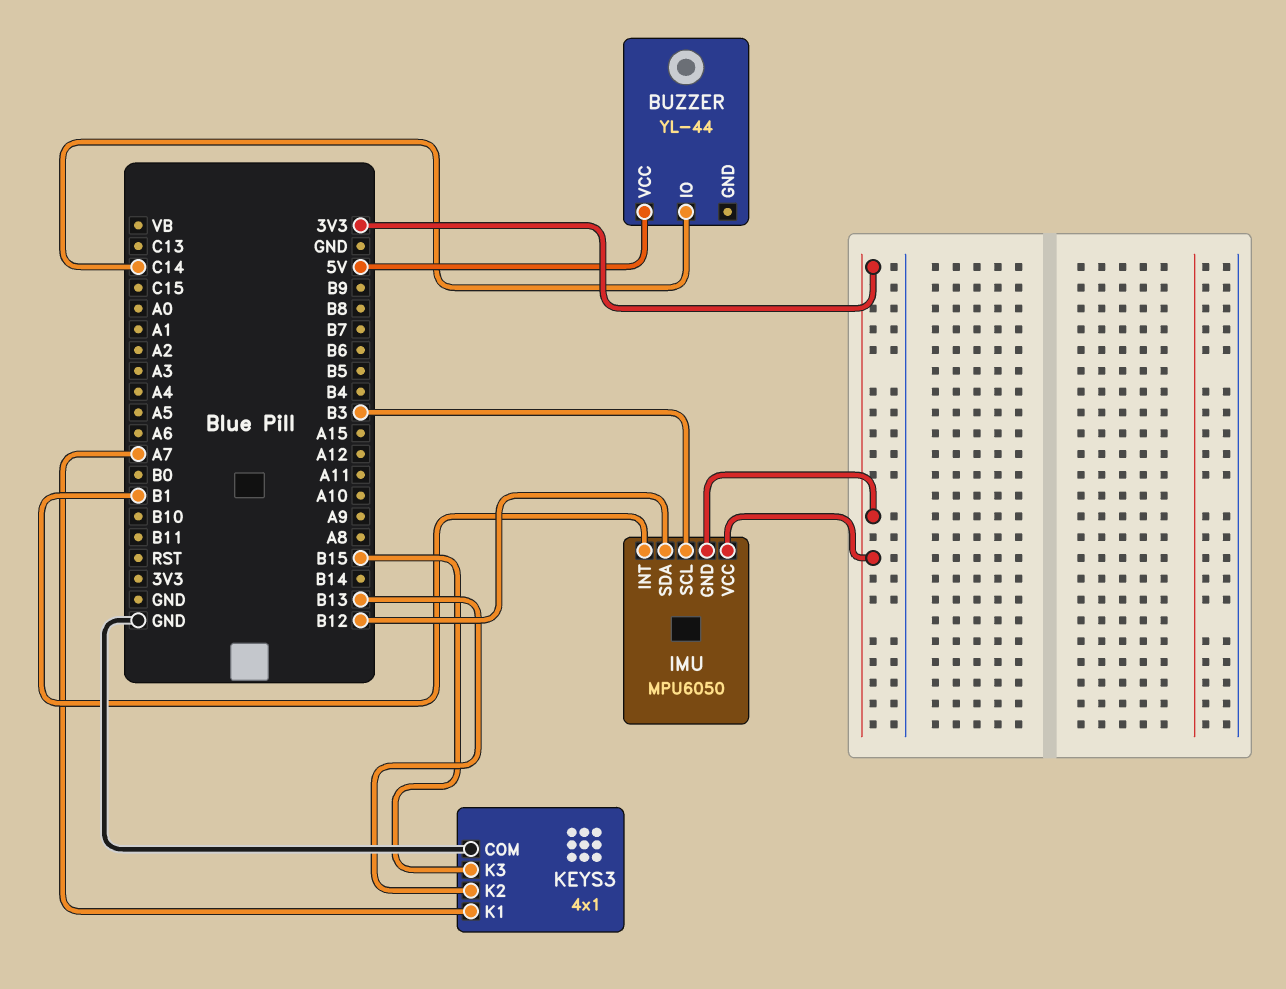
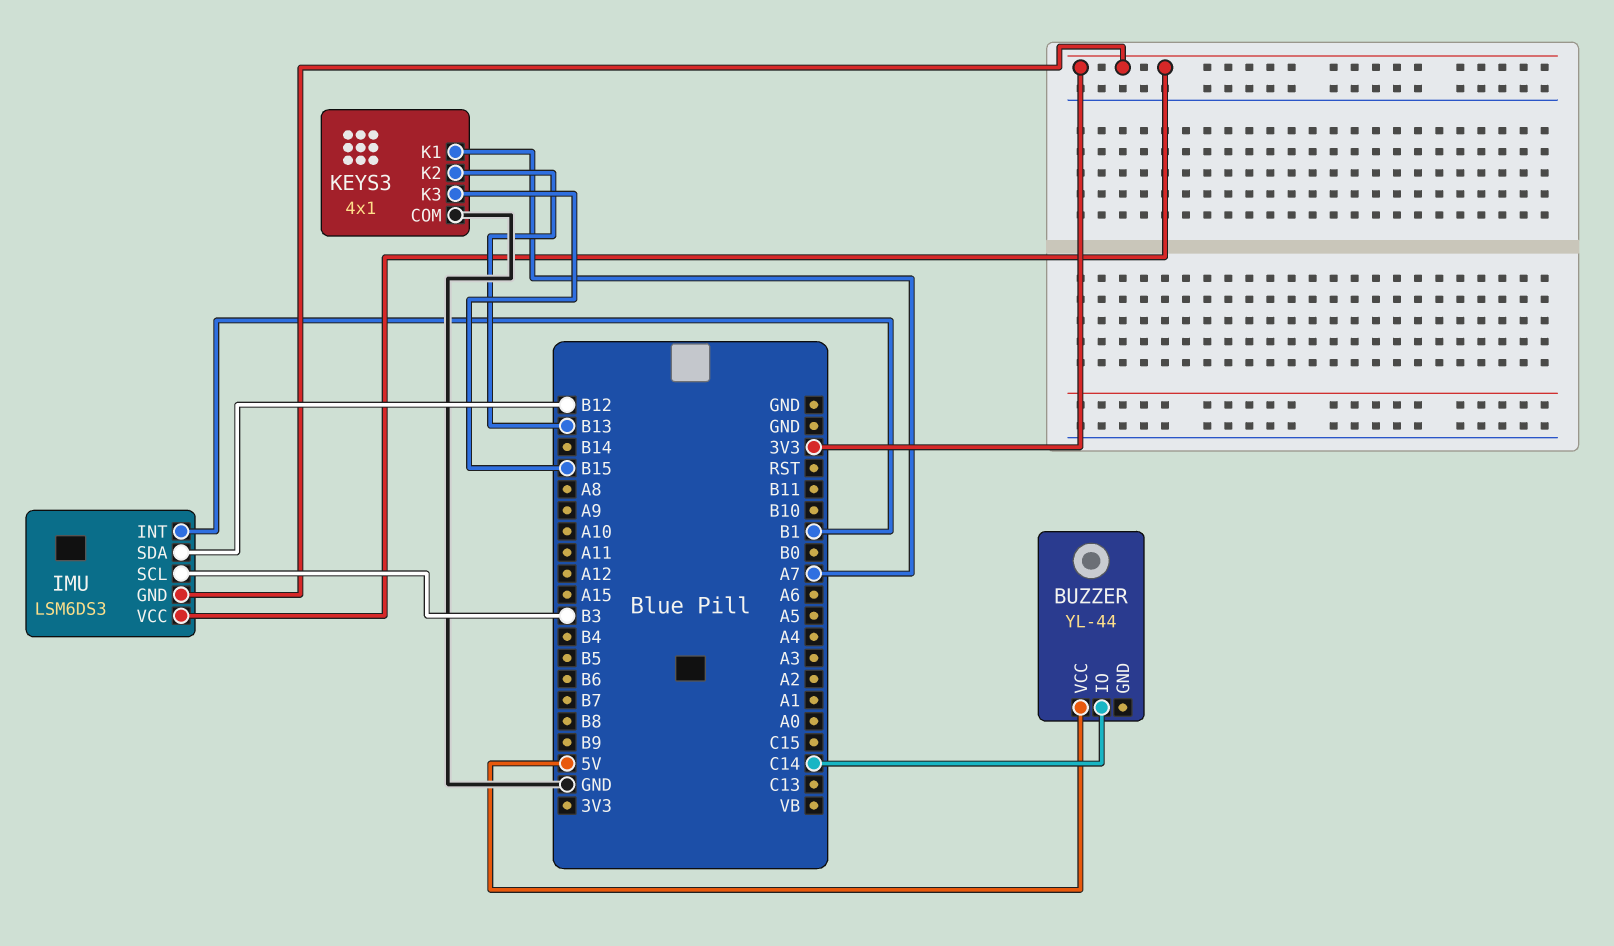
IMU: MPU6050 -> LSM6DS3

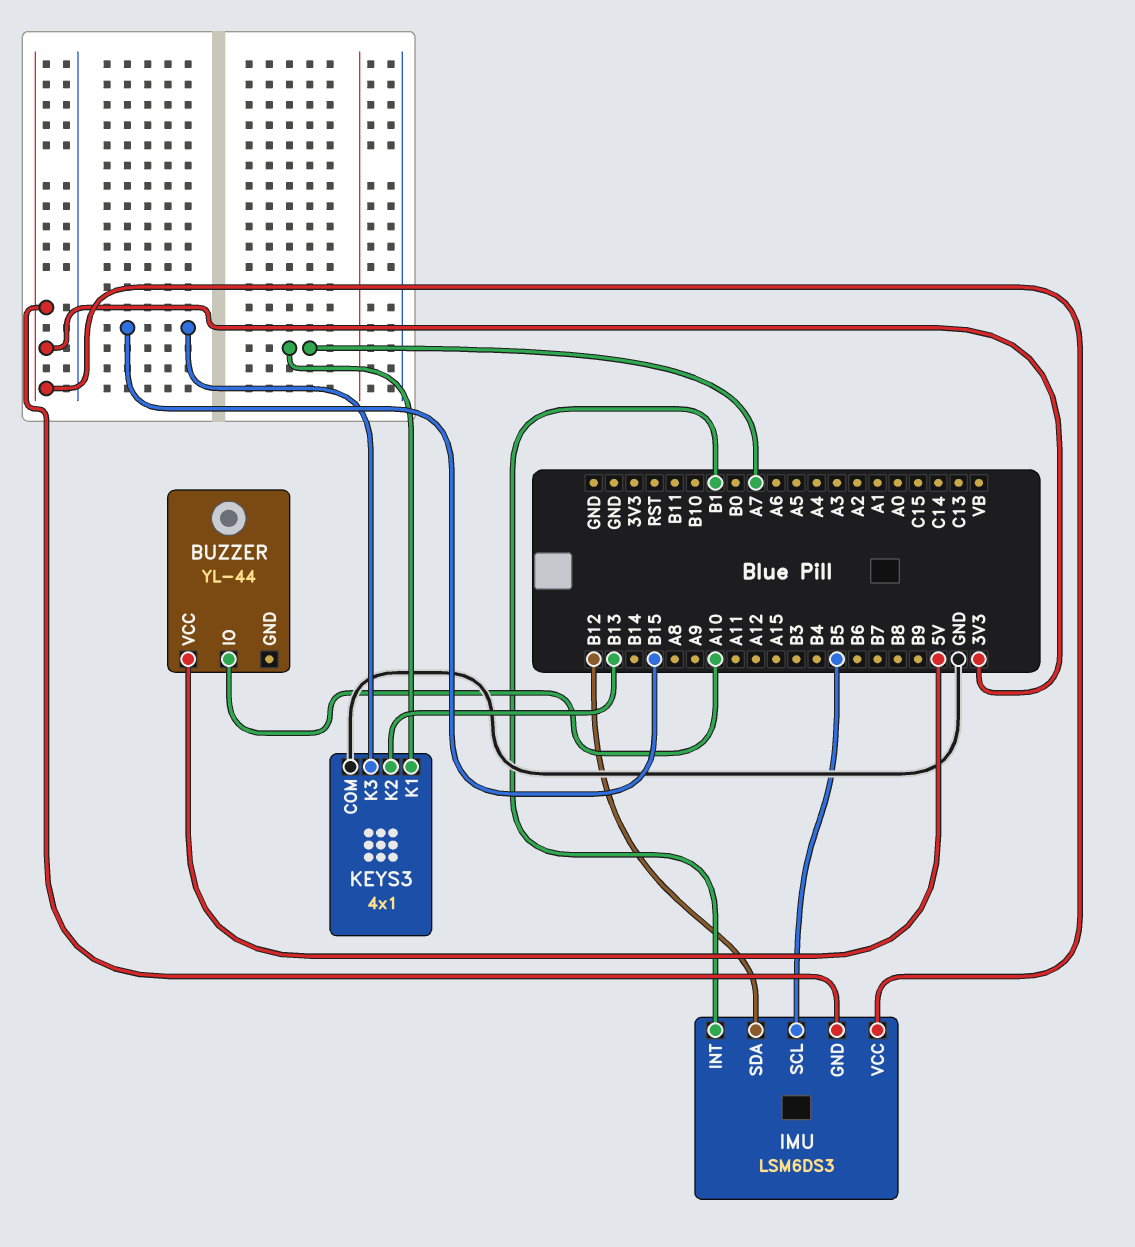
BUZZER pin IO: C14 -> A10
IMU pin SCL: B3 -> B5

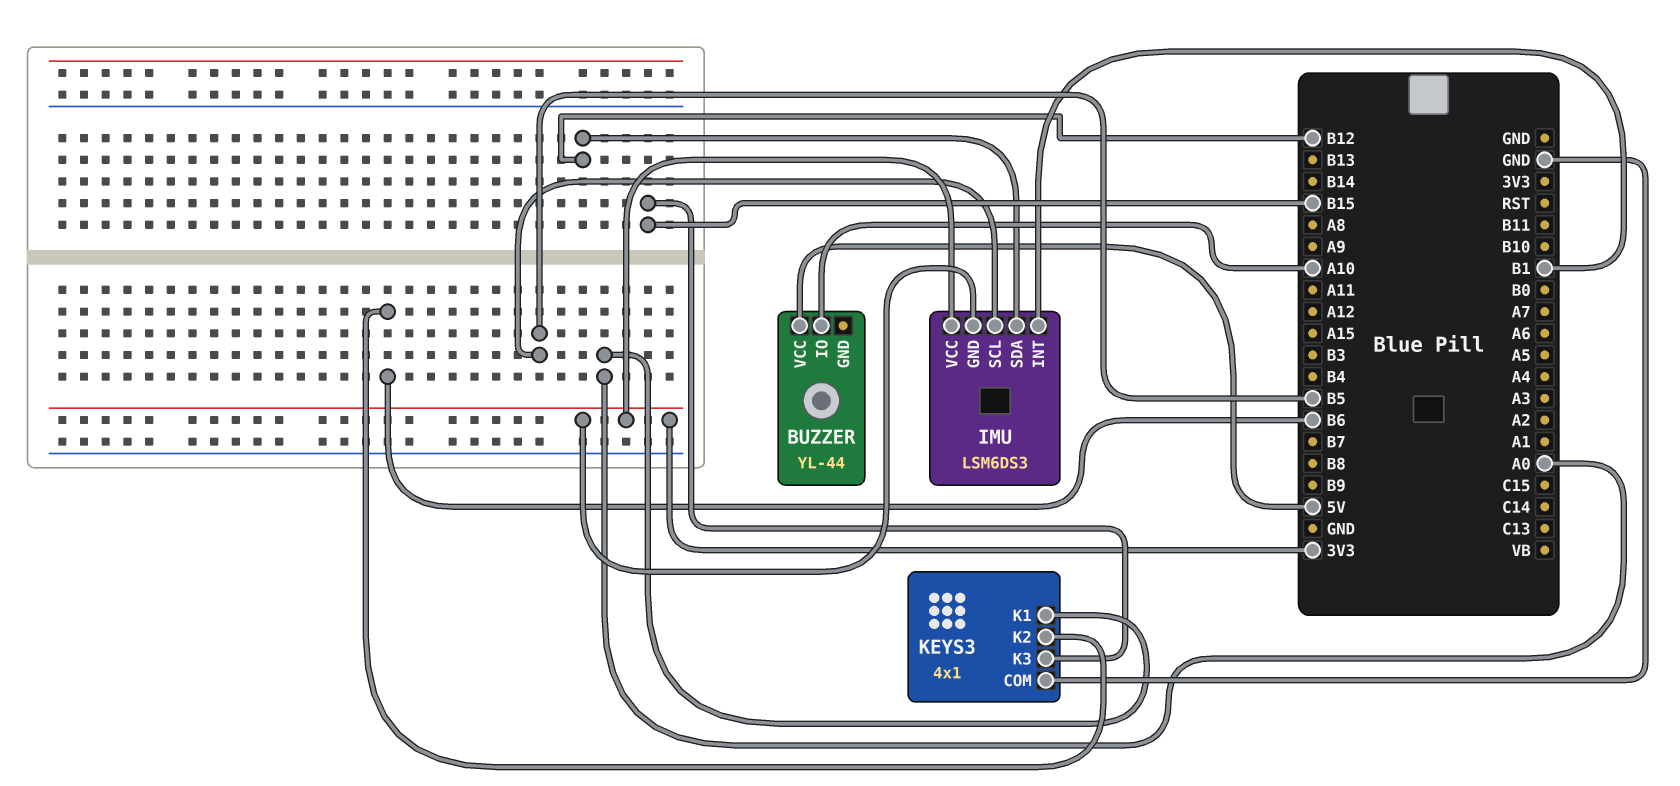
KEYS3 pin K1: A7 -> A0
KEYS3 pin K2: B13 -> B6

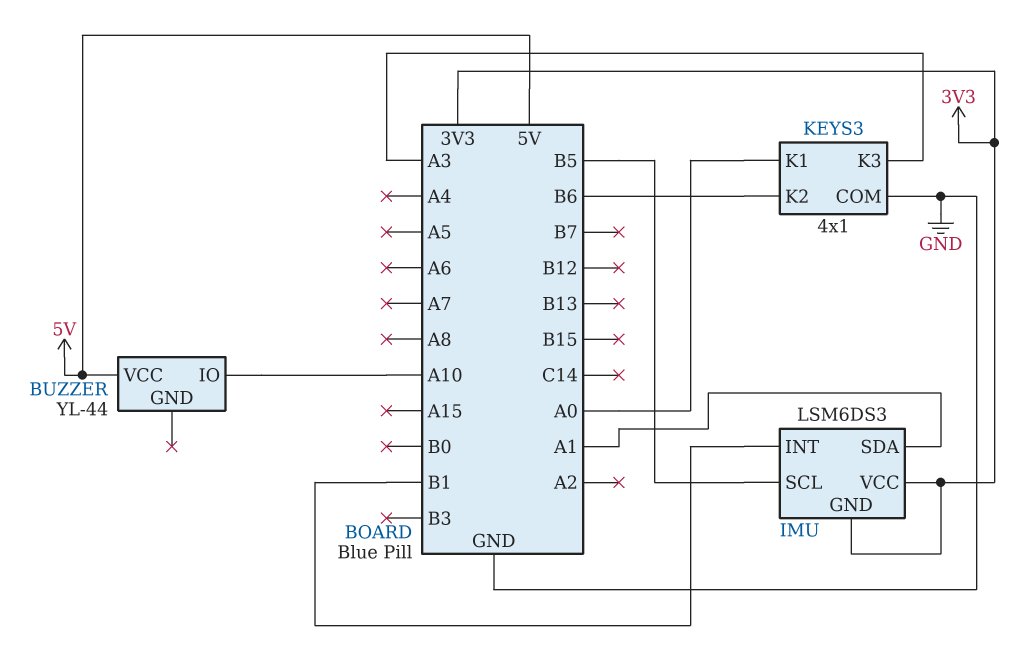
IMU pin SDA: B12 -> A1
KEYS3 pin K3: B15 -> A3

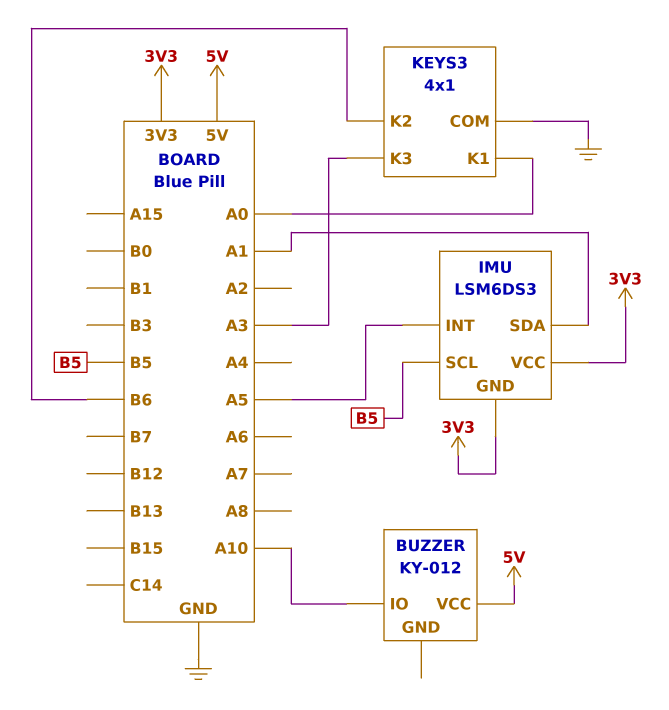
BUZZER: YL-44 -> KY-012
IMU pin INT: B1 -> A5

